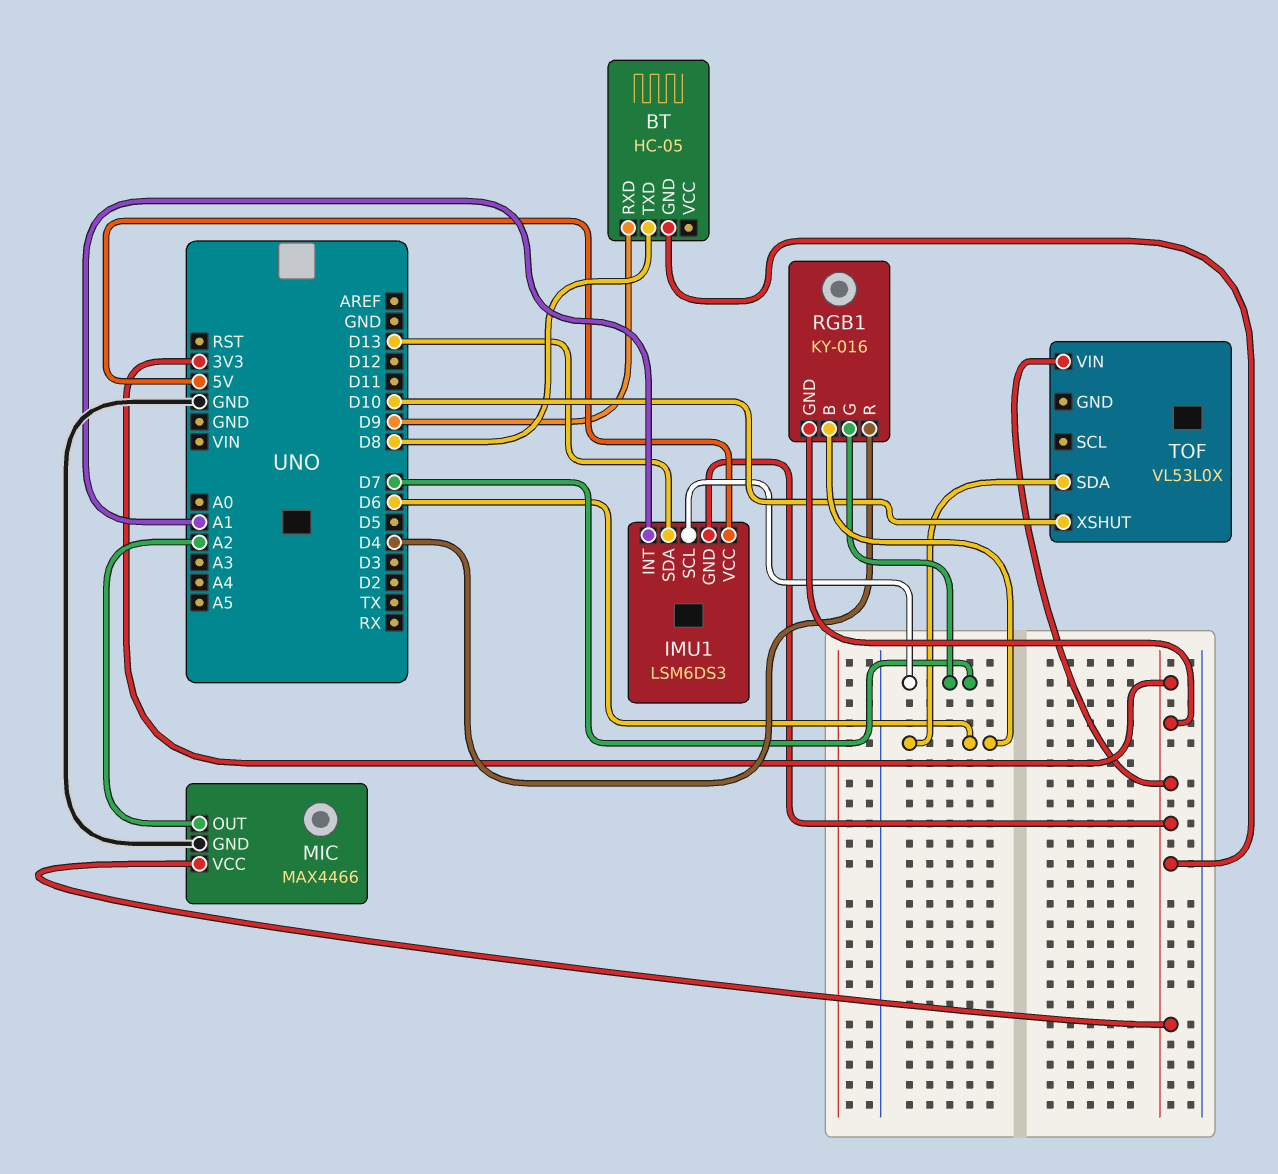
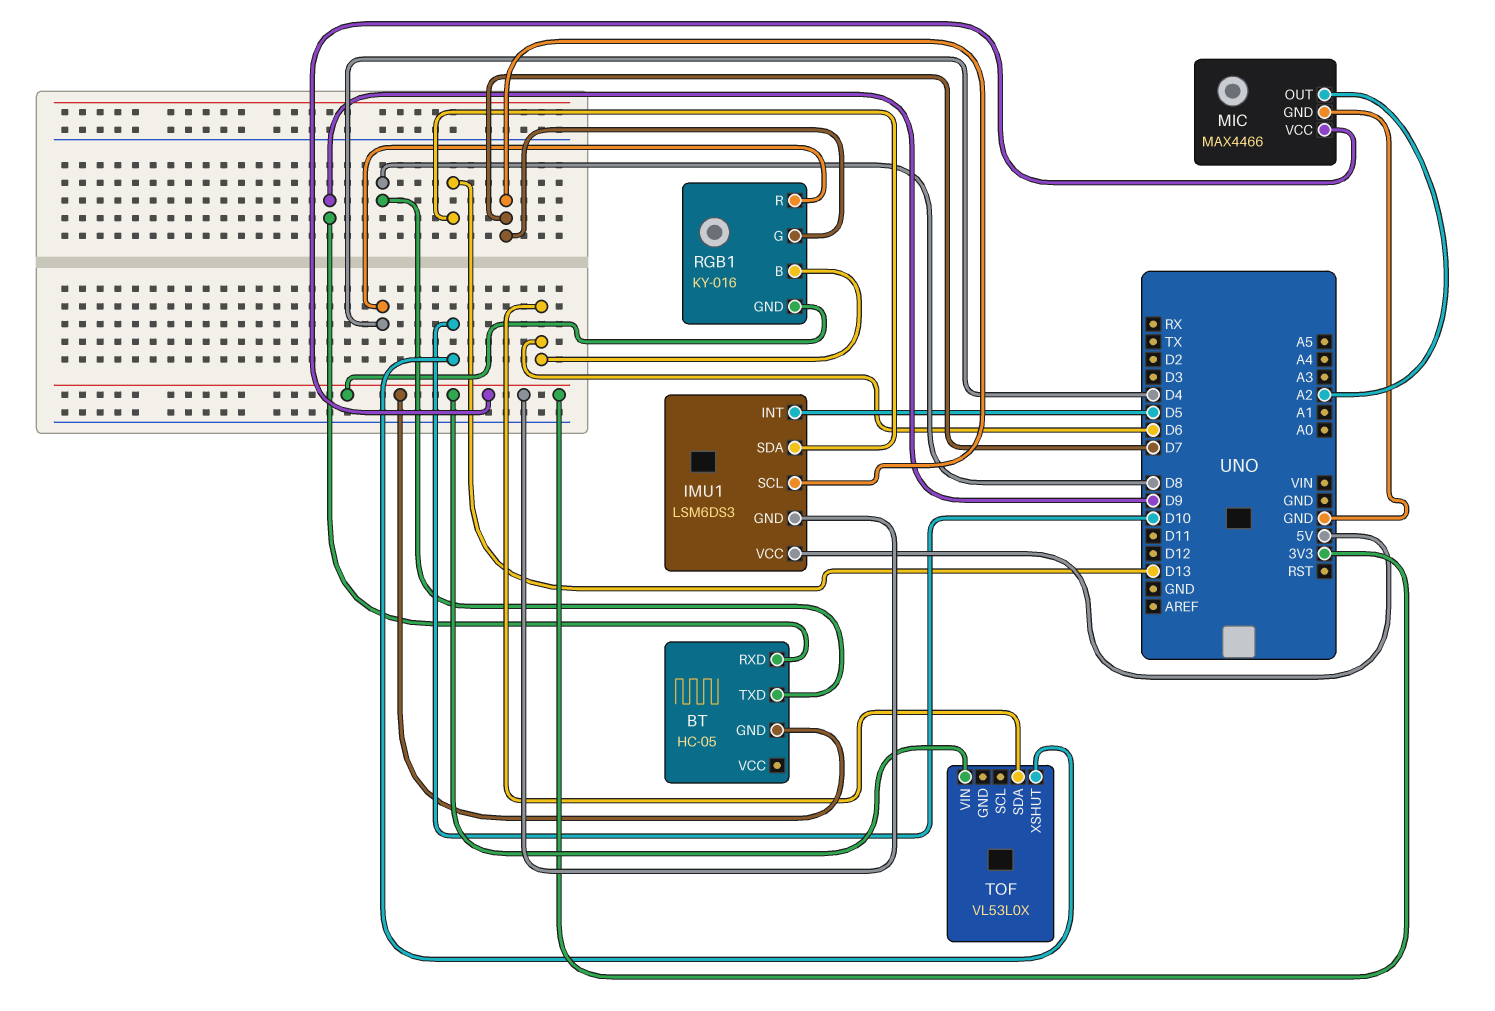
IMU1 pin INT: A1 -> D5

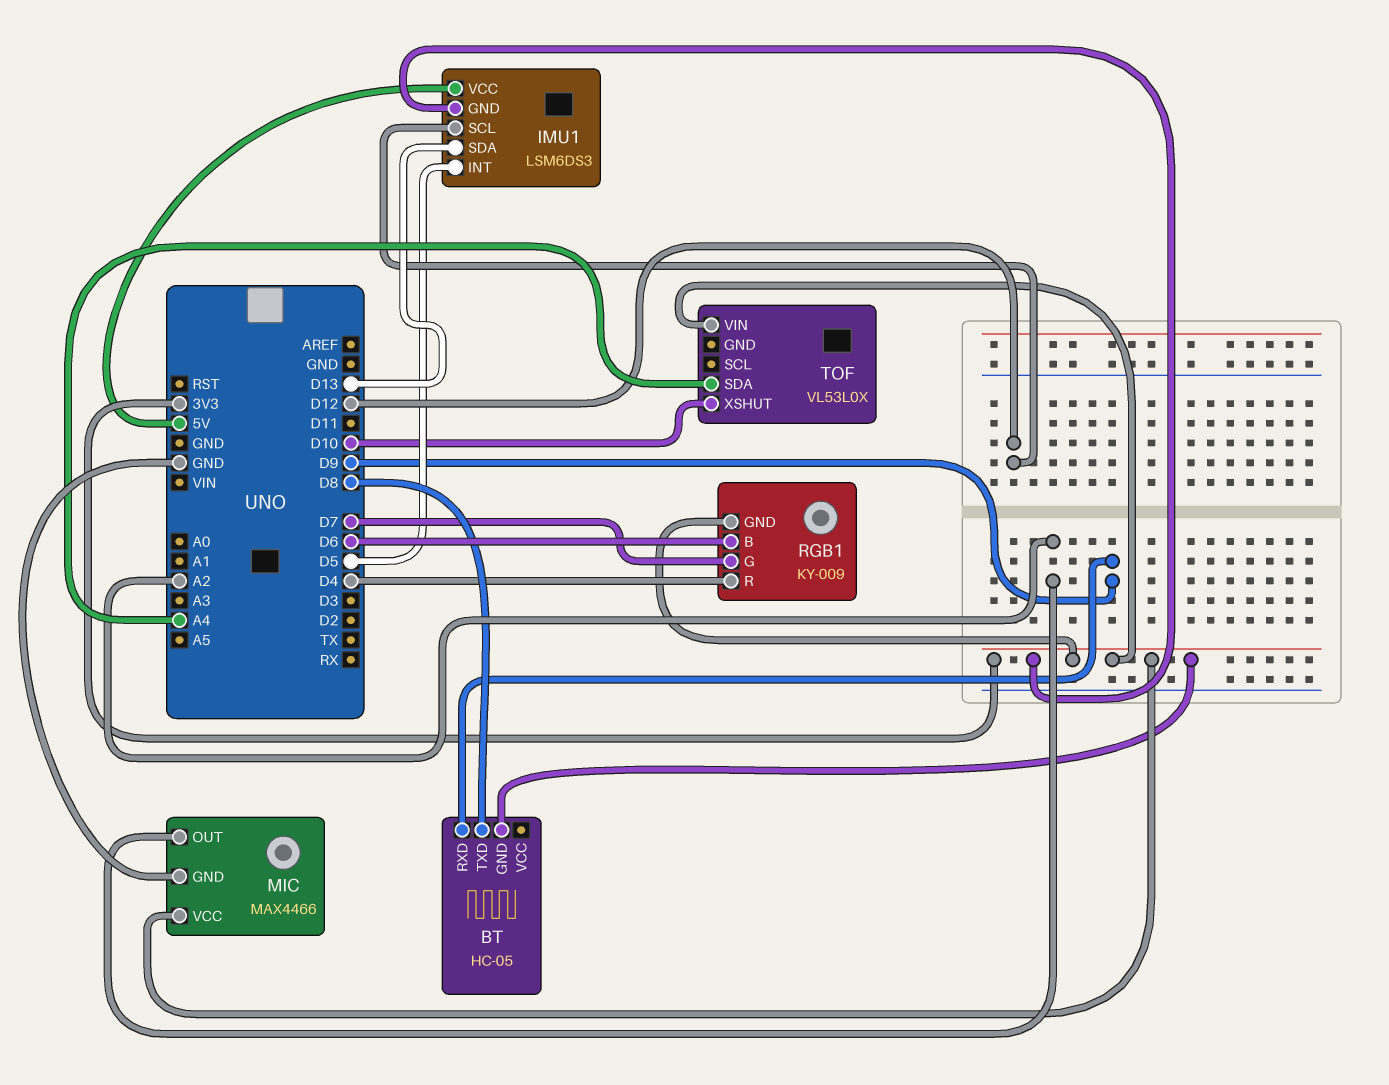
IMU1 pin SCL: D7 -> D12
RGB1: KY-016 -> KY-009
TOF pin SDA: D6 -> A4

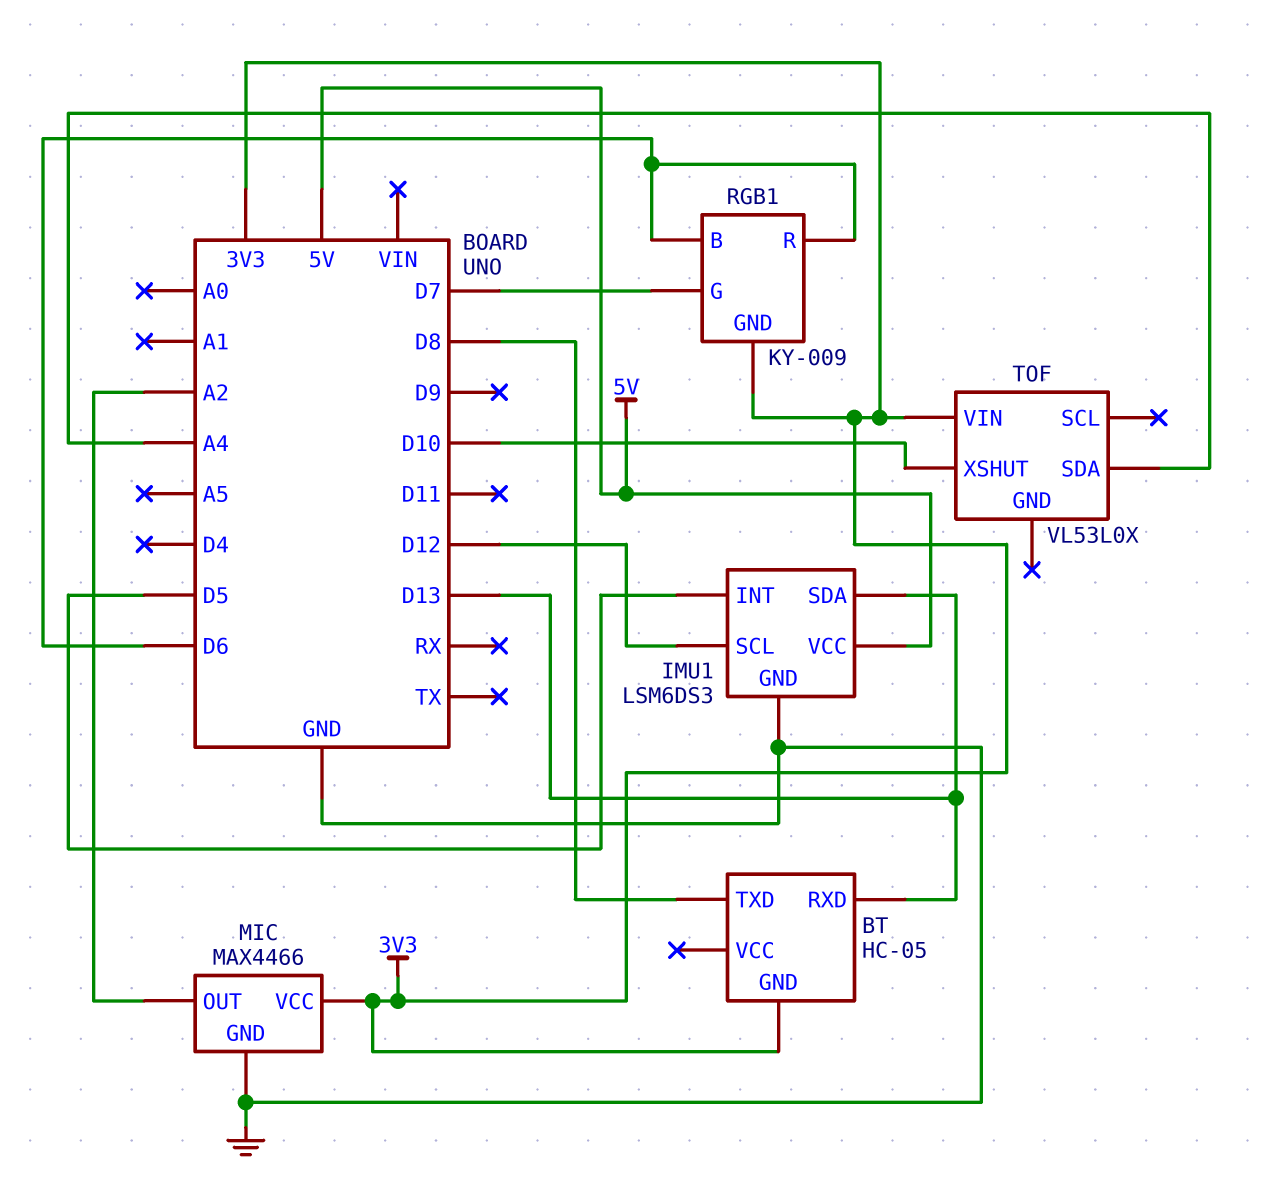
BT pin RXD: D9 -> D13
IMU1 pin GND: 3V3 -> GND
RGB1 pin R: D4 -> D6

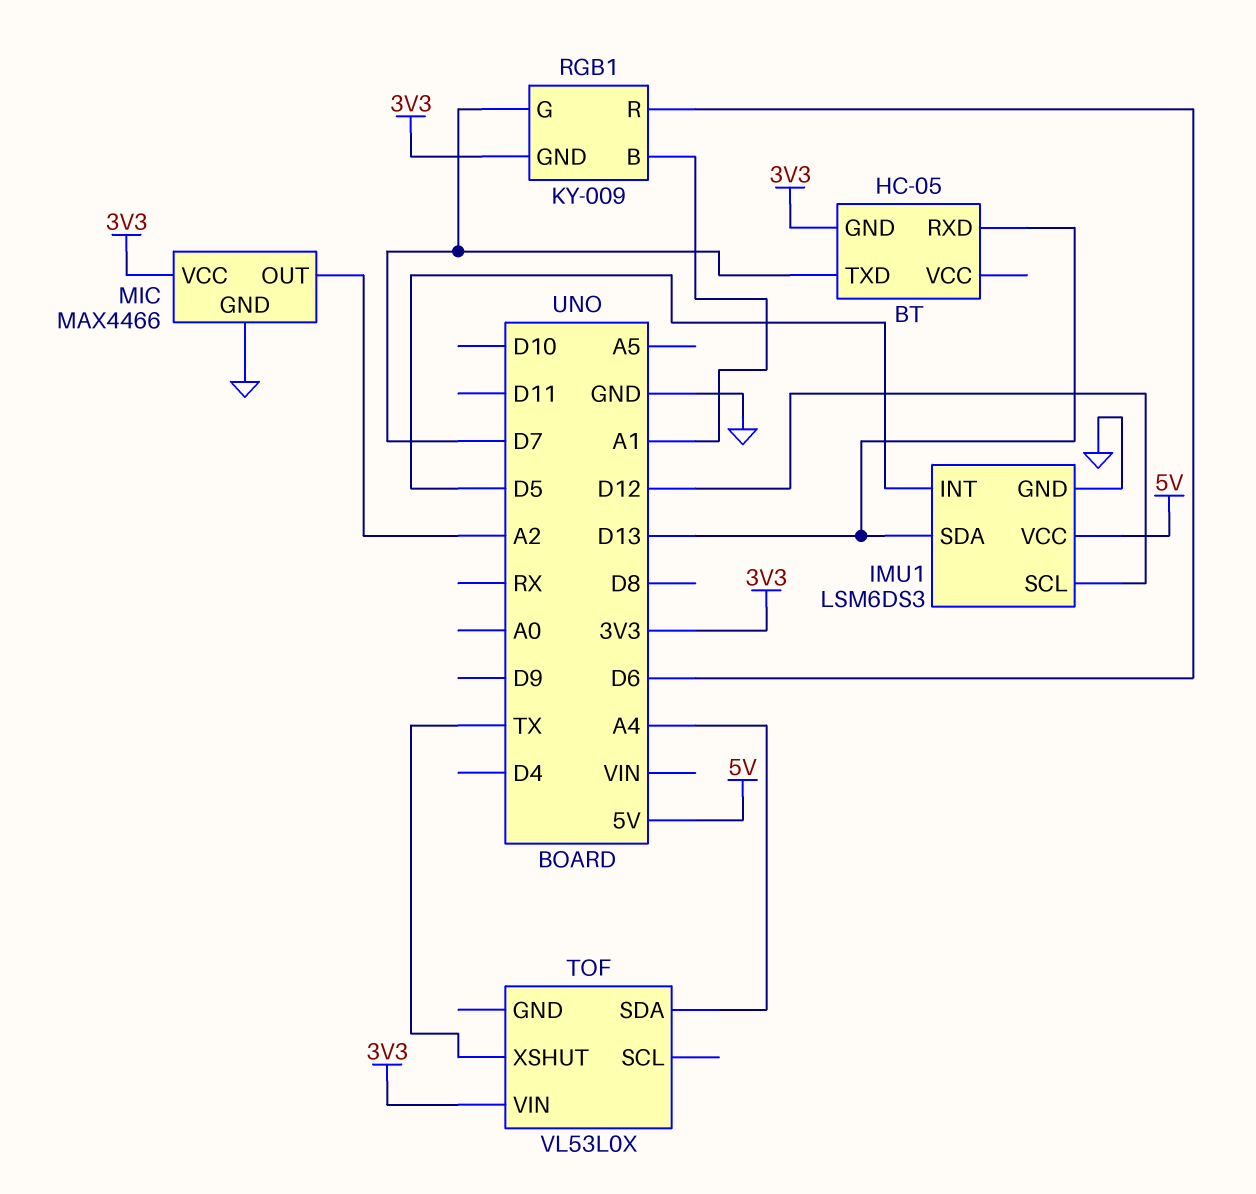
BT pin TXD: D8 -> D7
RGB1 pin B: D6 -> A1
TOF pin XSHUT: D10 -> TX

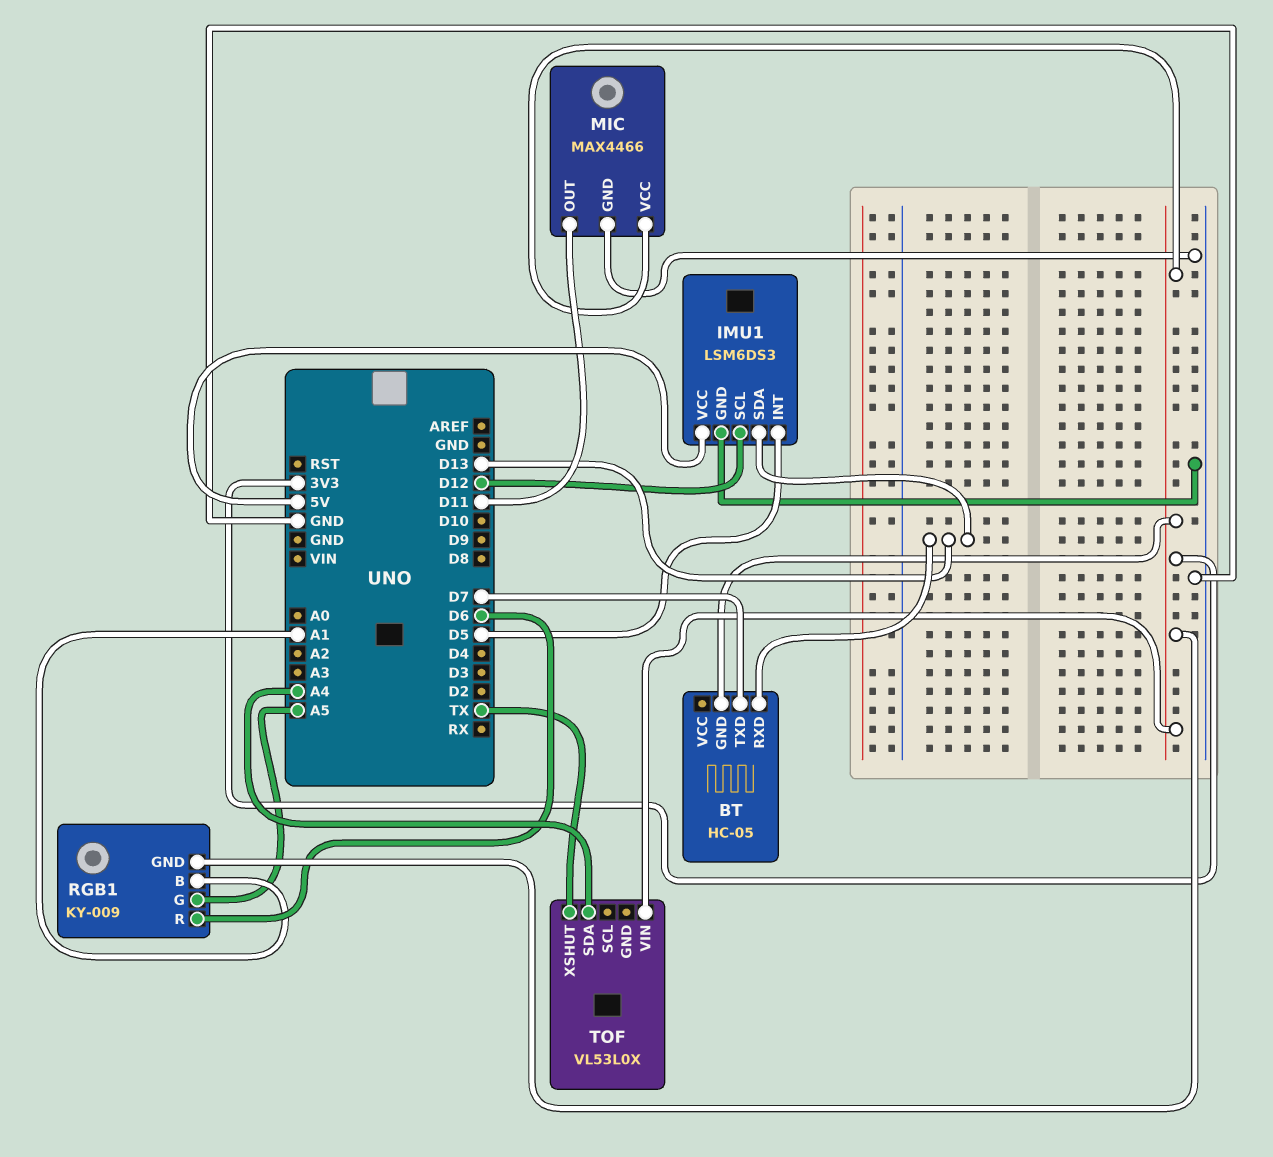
MIC pin OUT: A2 -> D11
RGB1 pin G: D7 -> A5

